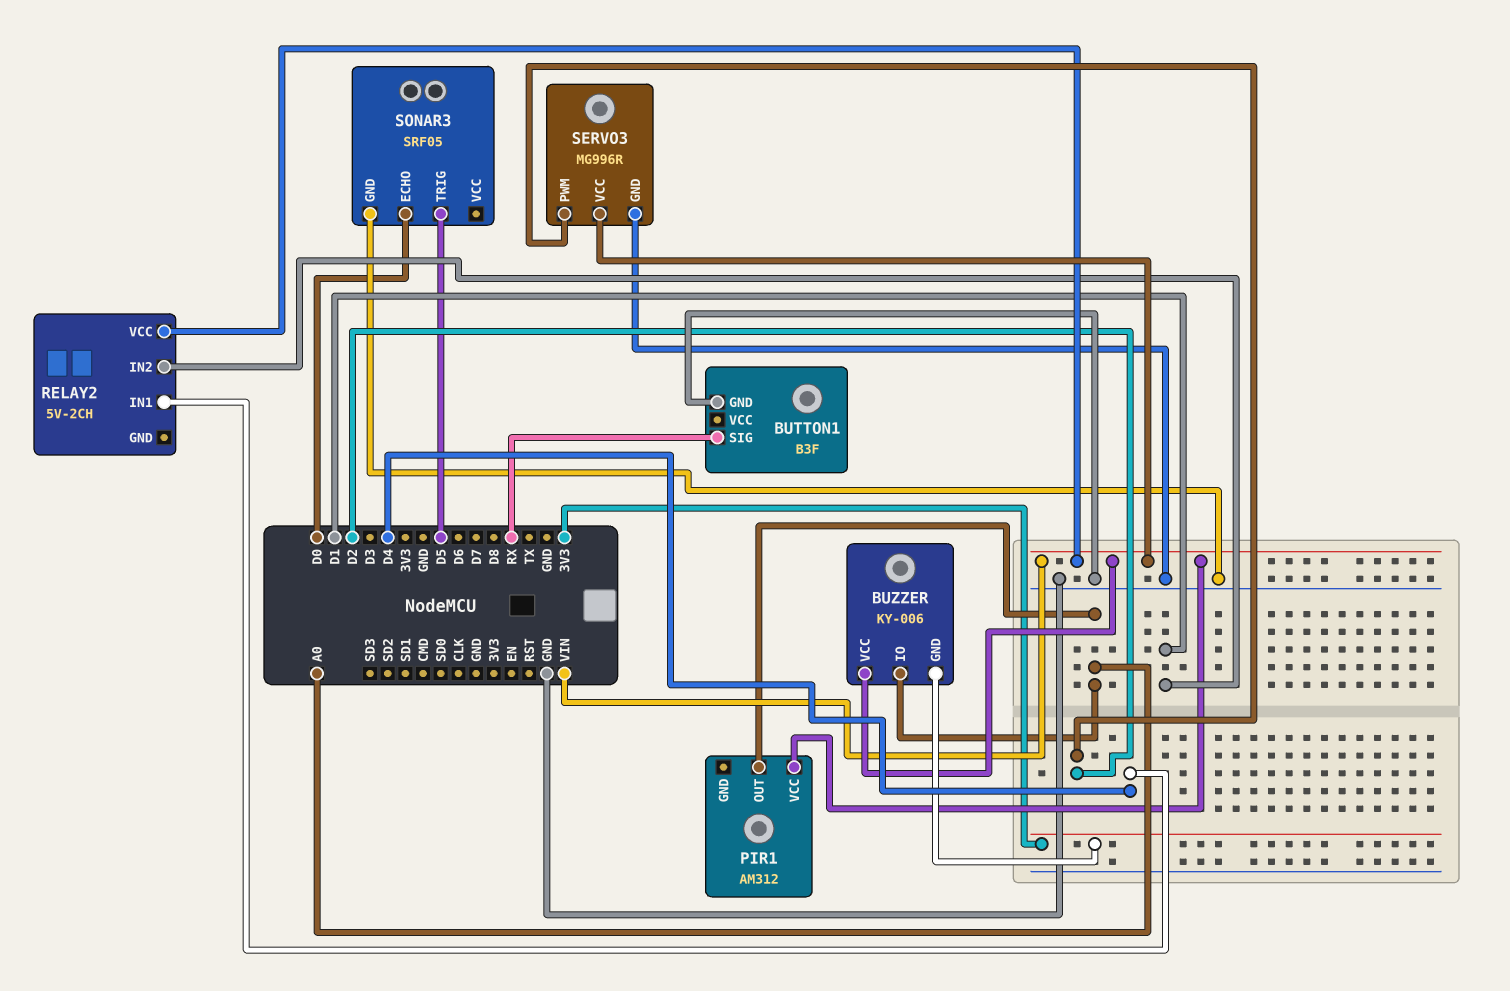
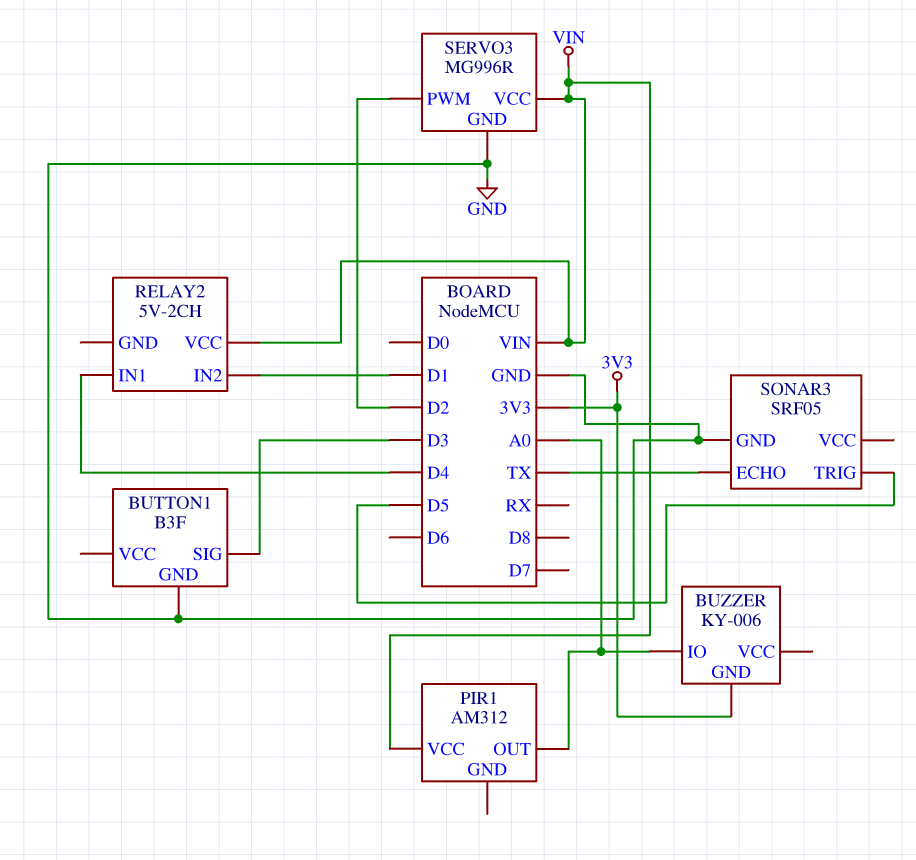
BUTTON1 pin SIG: RX -> D3
BUZZER pin VCC: VIN -> none
SONAR3 pin ECHO: D0 -> TX

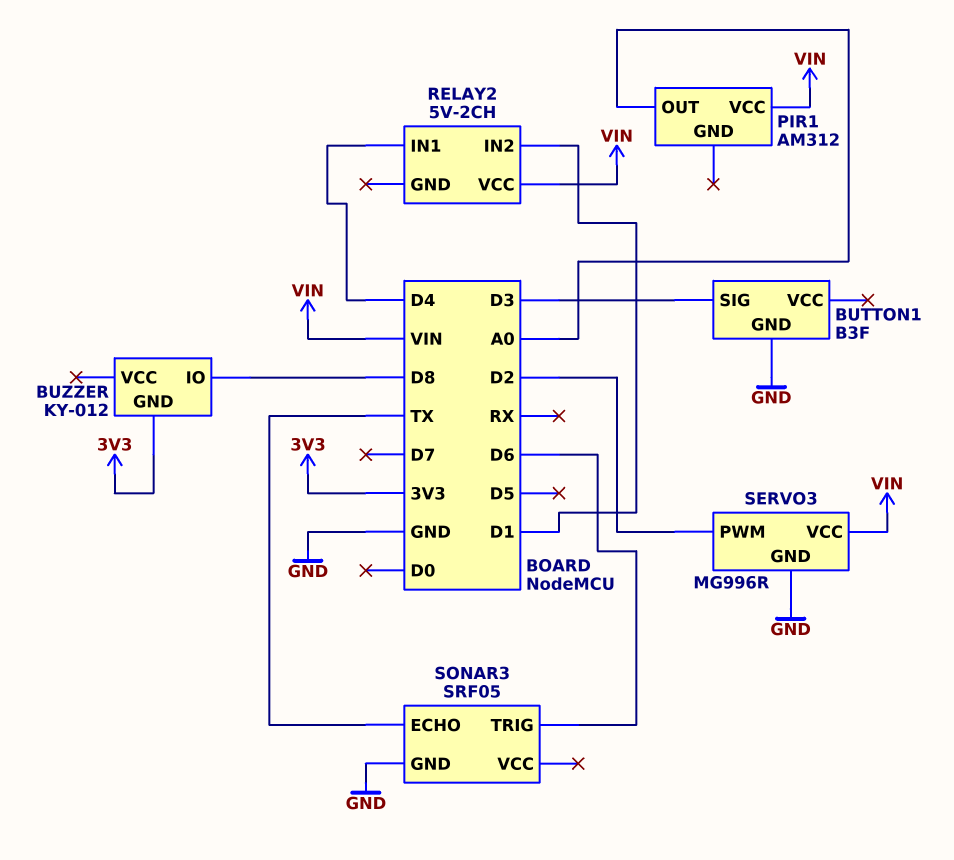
BUZZER: KY-006 -> KY-012
BUZZER pin IO: A0 -> D8
SONAR3 pin TRIG: D5 -> D6

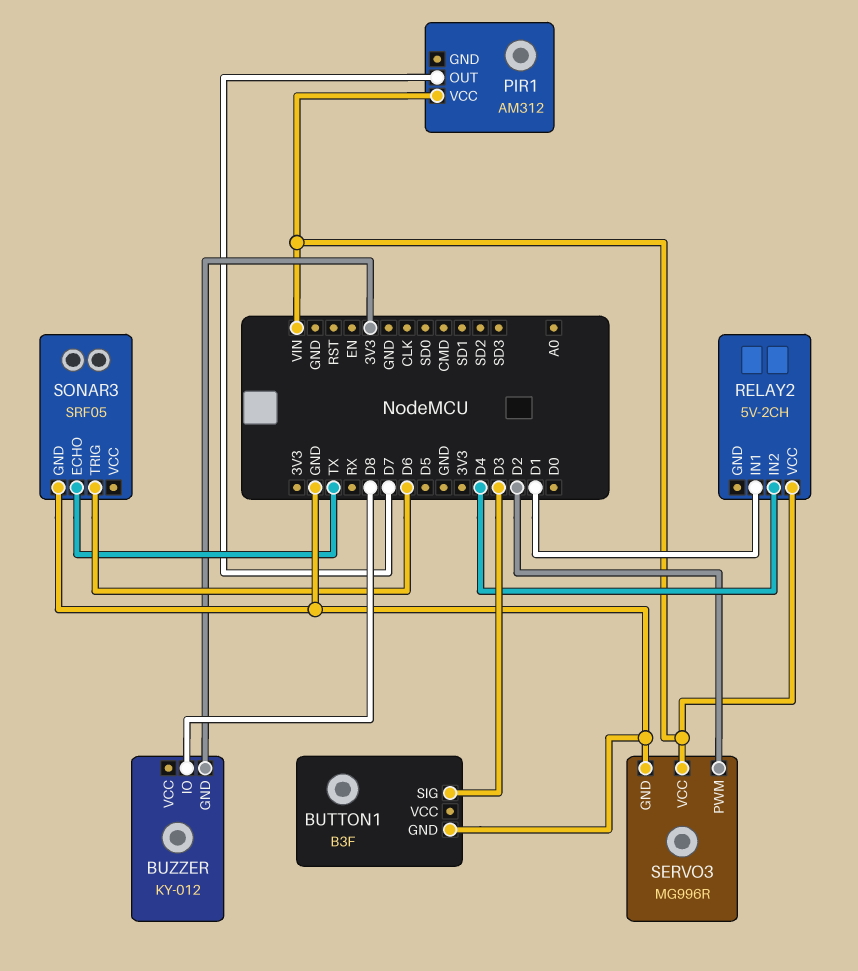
PIR1 pin OUT: A0 -> D7
RELAY2 pin IN1: D4 -> D1
RELAY2 pin IN2: D1 -> D4

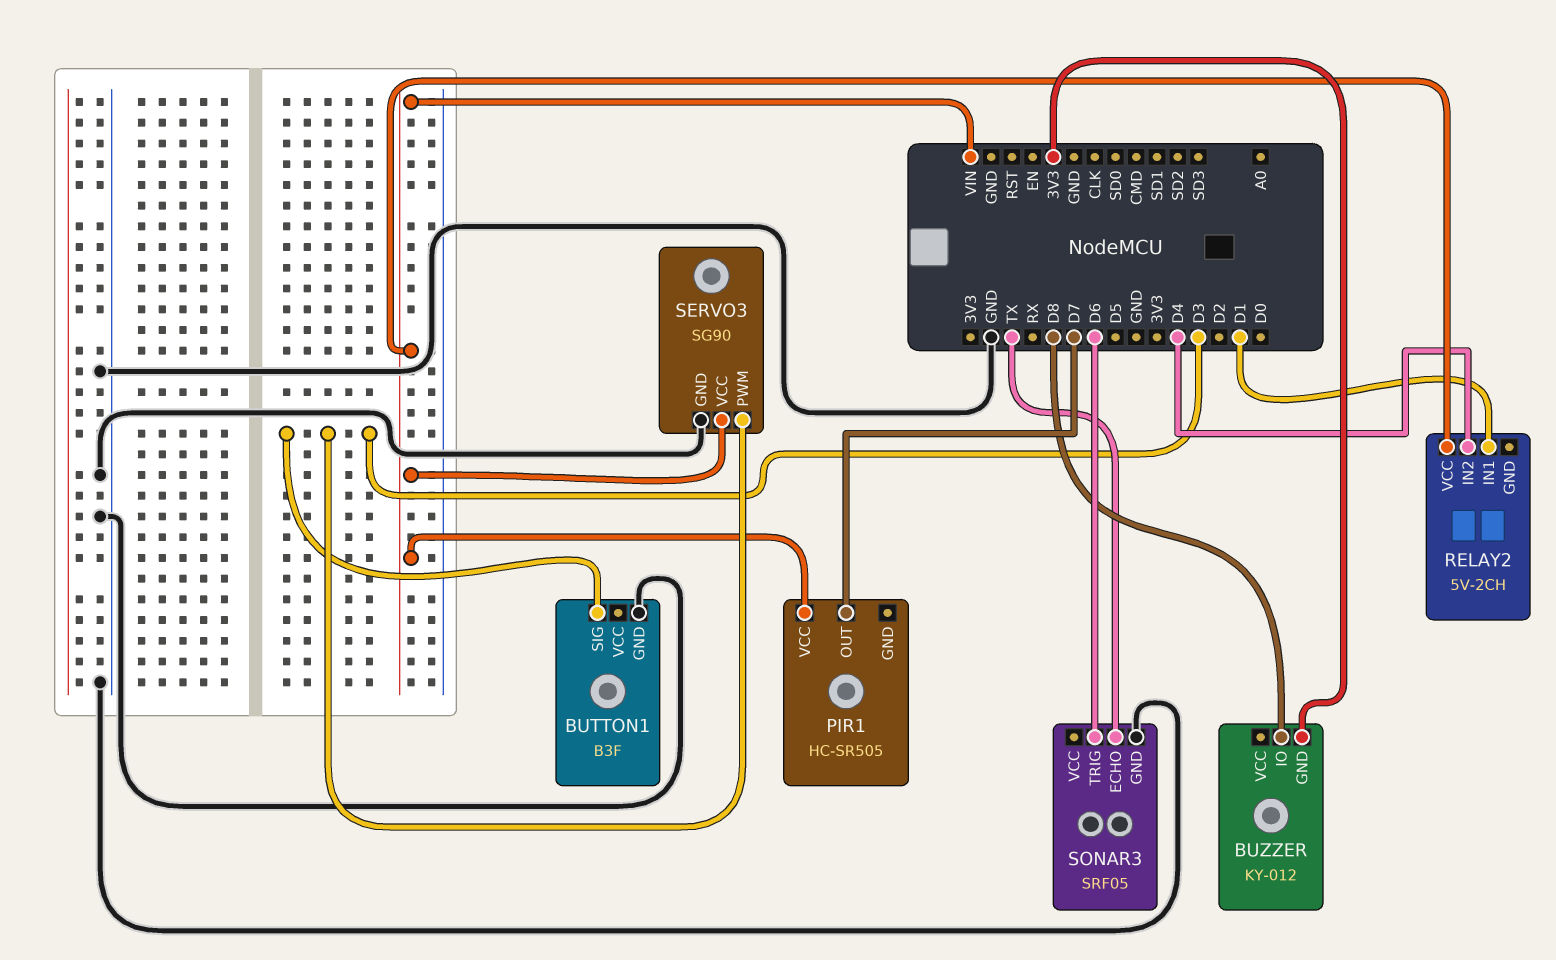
PIR1: AM312 -> HC-SR505
SERVO3: MG996R -> SG90
SERVO3 pin PWM: D2 -> D3

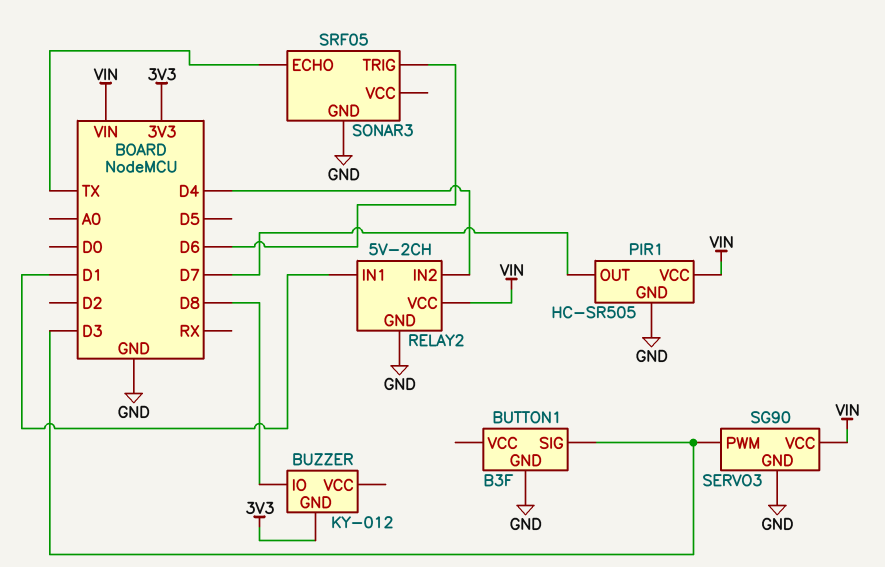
PIR1 pin GND: none -> GND
RELAY2 pin GND: none -> GND

